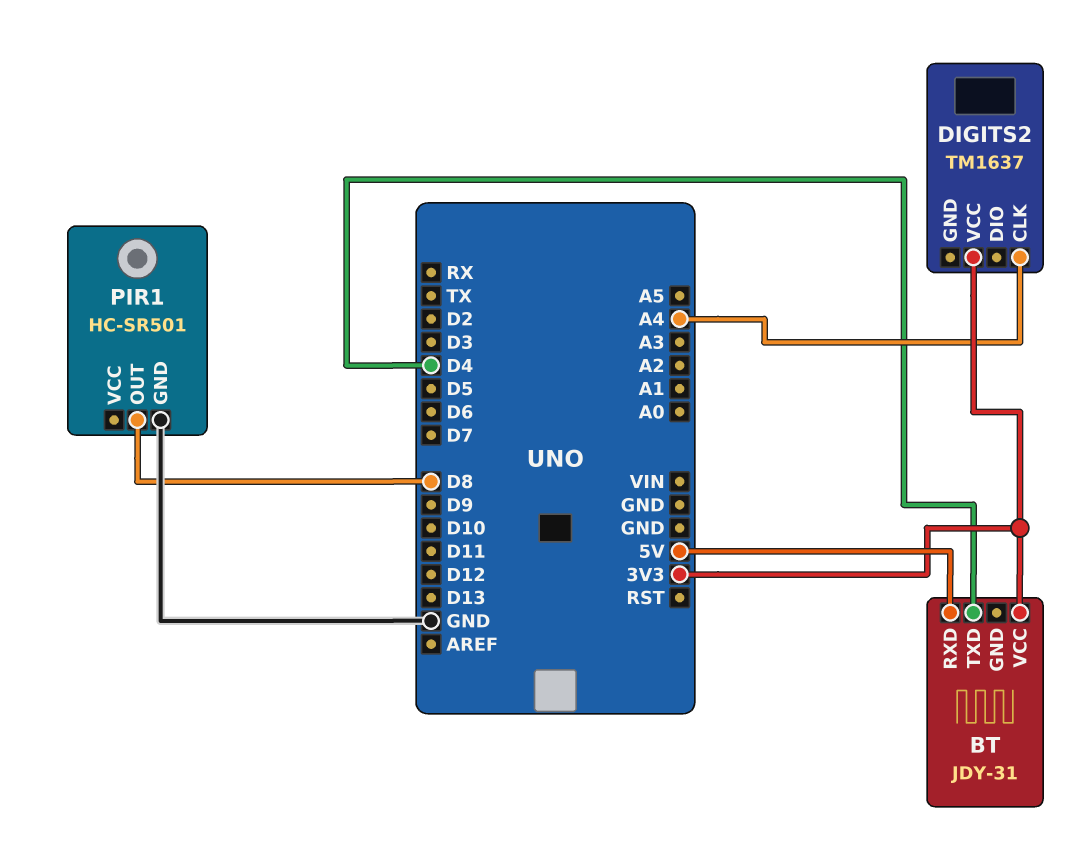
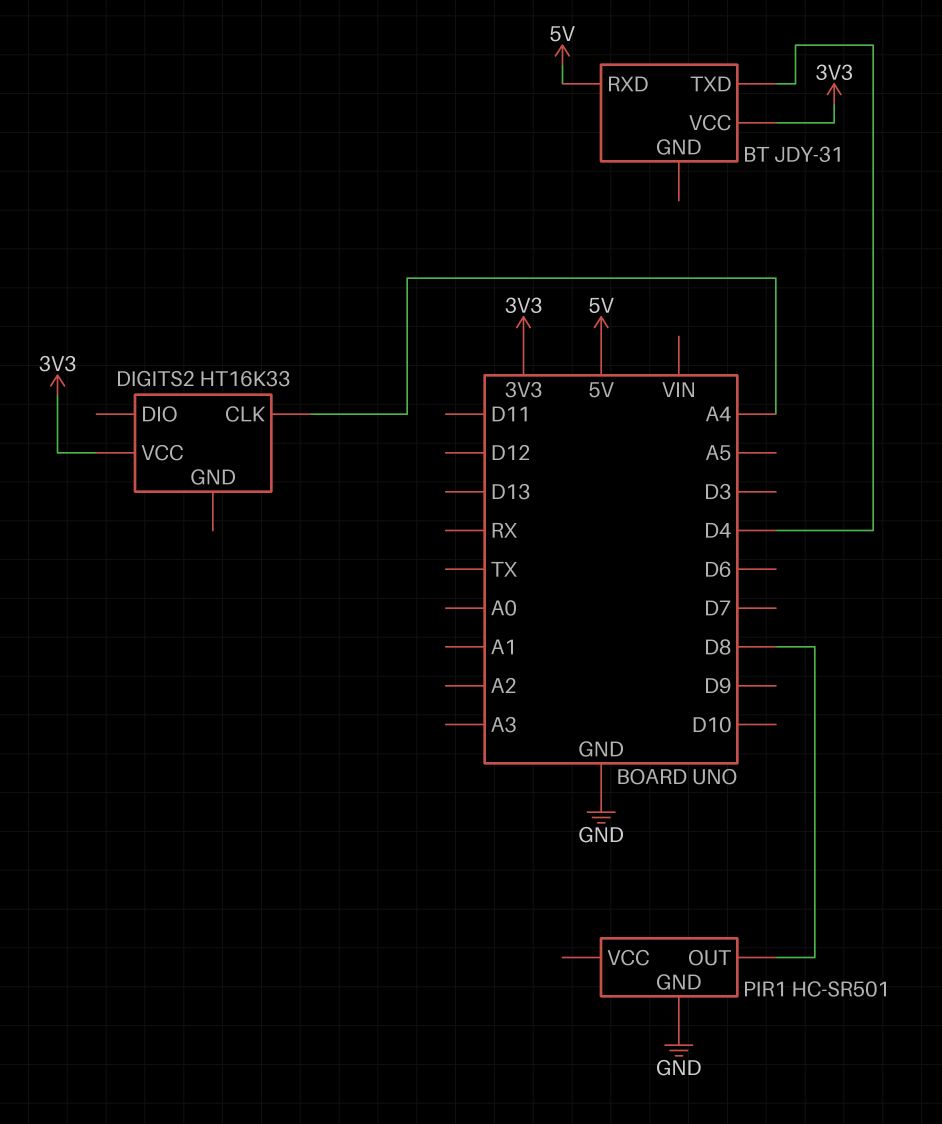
DIGITS2: TM1637 -> HT16K33

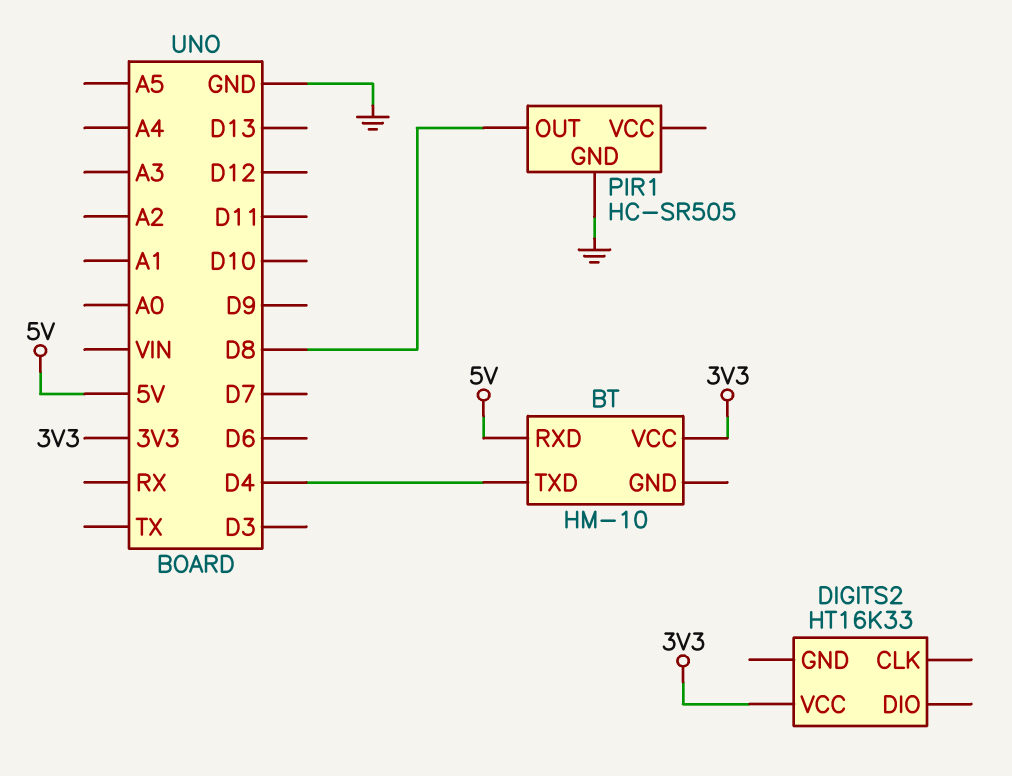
BT: JDY-31 -> HM-10
DIGITS2 pin CLK: A4 -> none
PIR1: HC-SR501 -> HC-SR505

